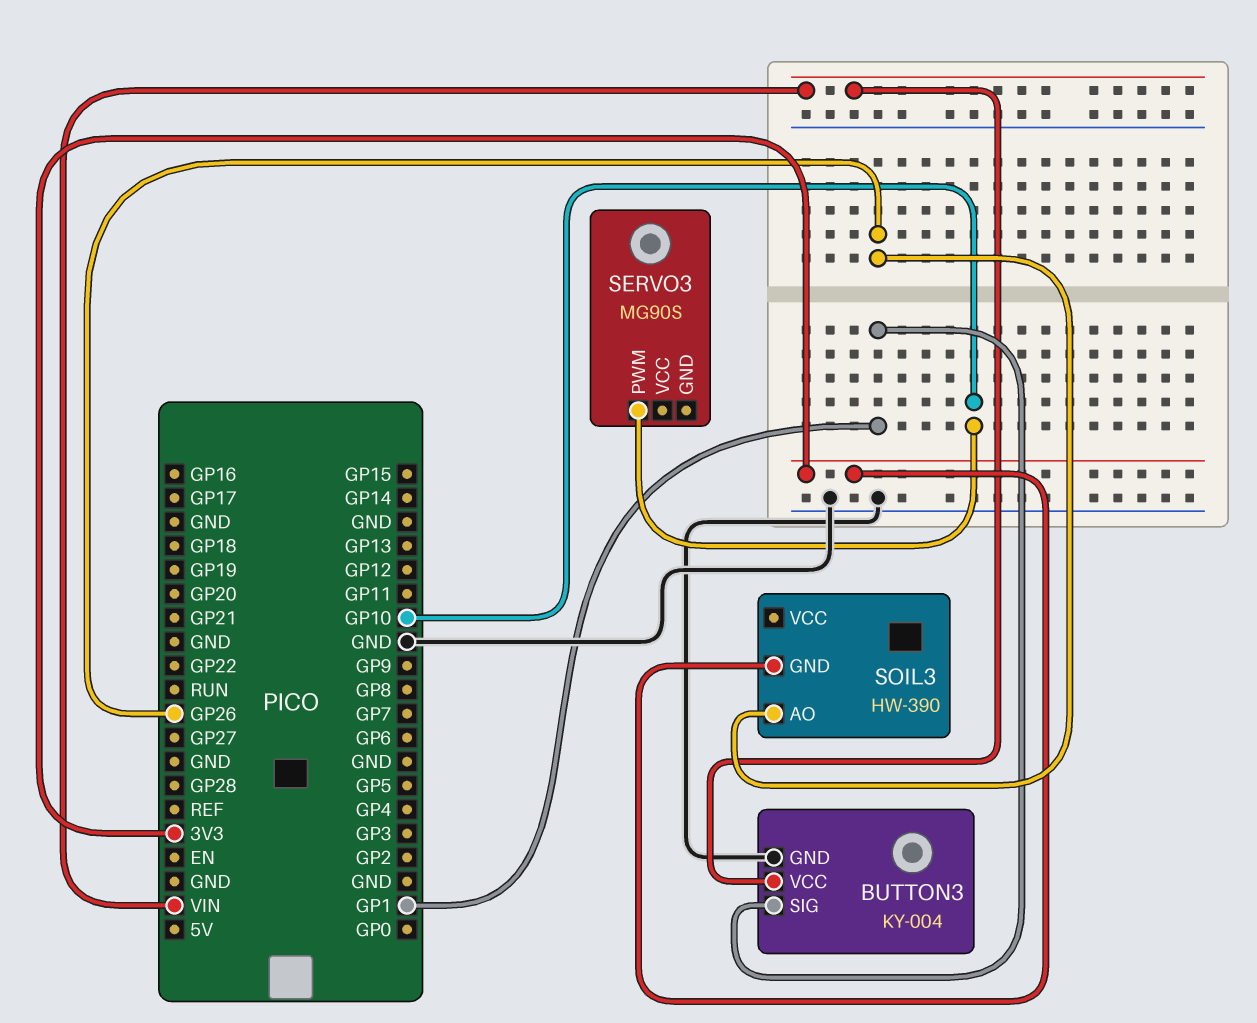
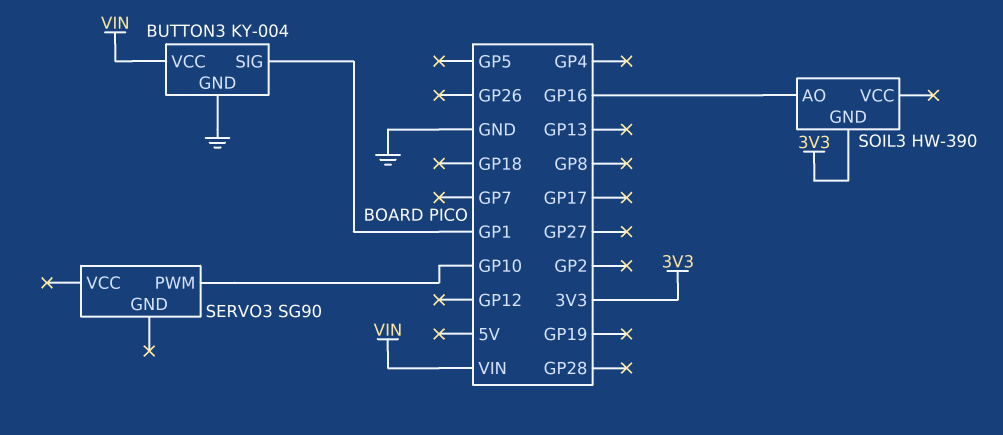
SERVO3: MG90S -> SG90
SOIL3 pin AO: GP26 -> GP16

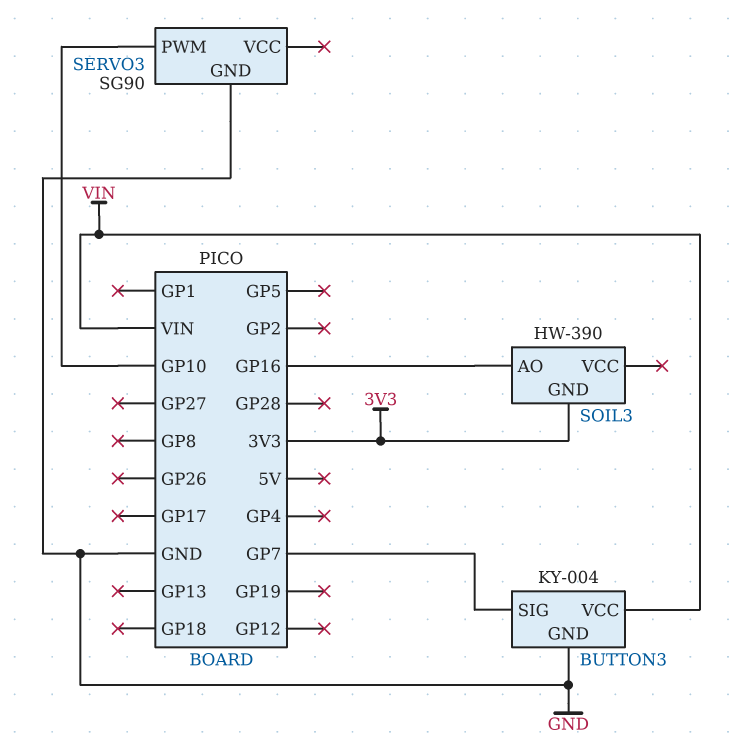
BUTTON3 pin SIG: GP1 -> GP7
SERVO3 pin GND: none -> GND

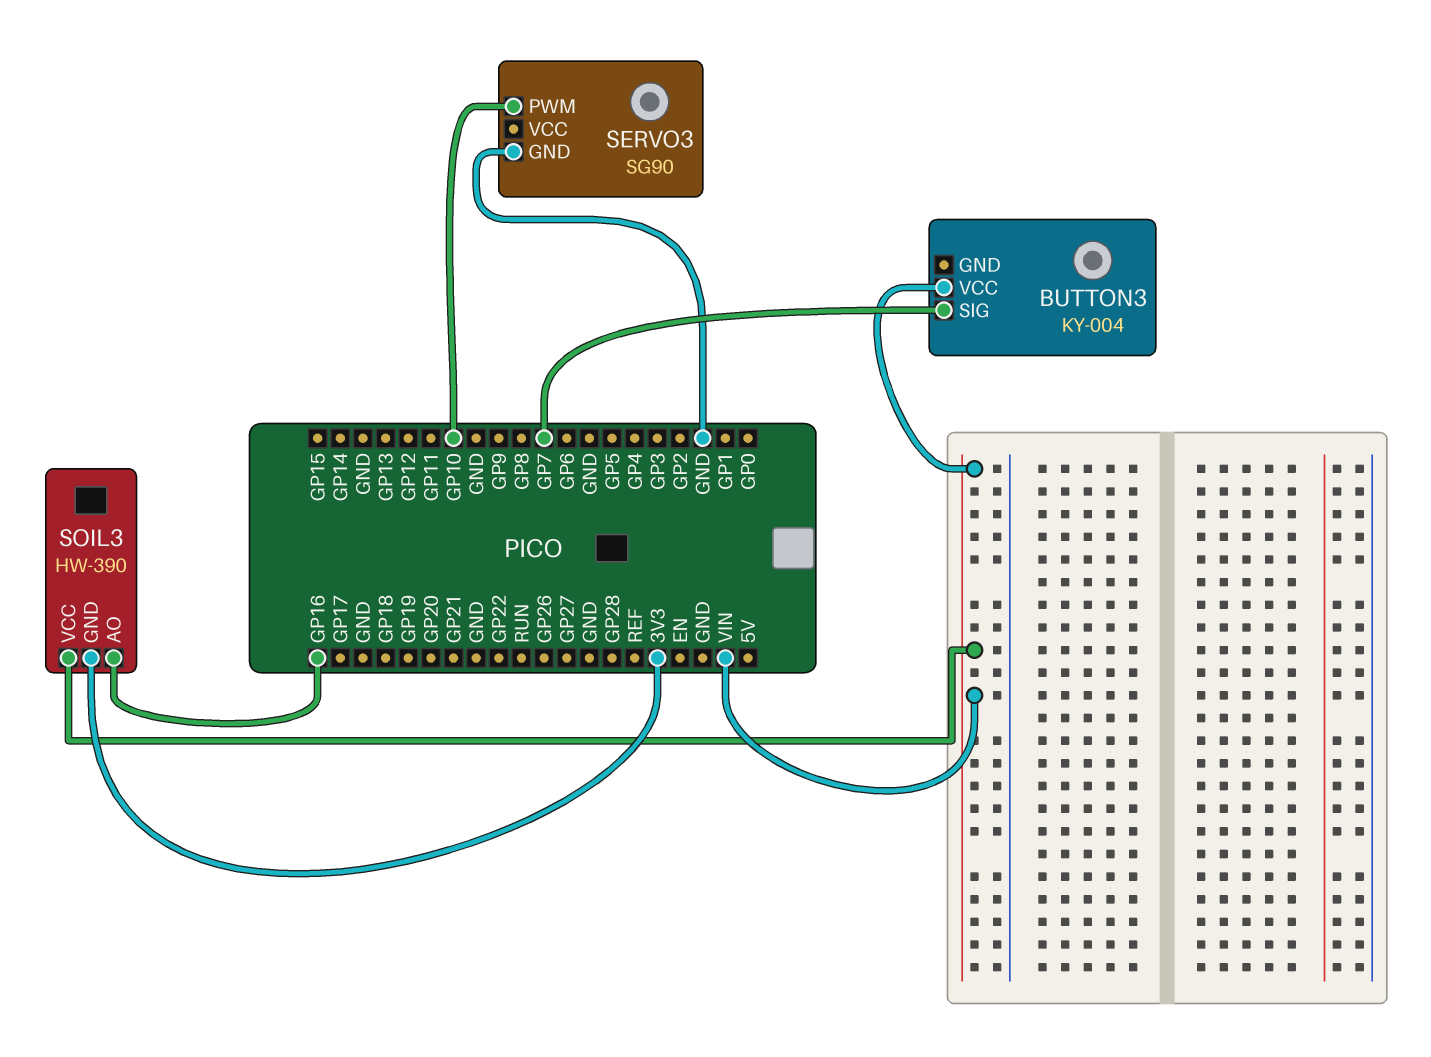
BUTTON3 pin GND: GND -> none
SOIL3 pin VCC: none -> VIN

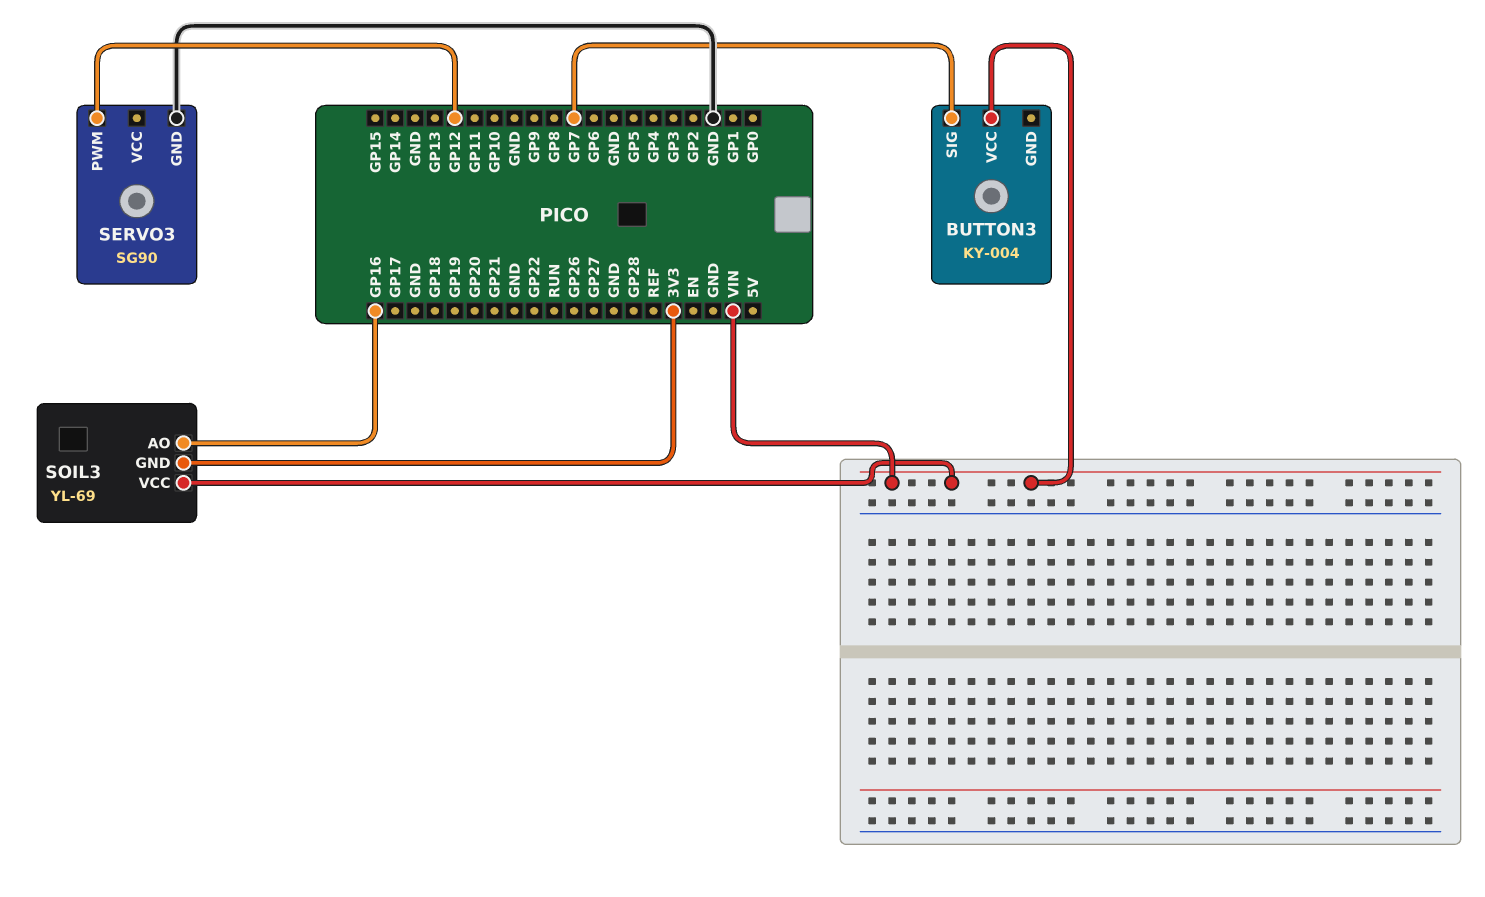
SERVO3 pin PWM: GP10 -> GP12
SOIL3: HW-390 -> YL-69

